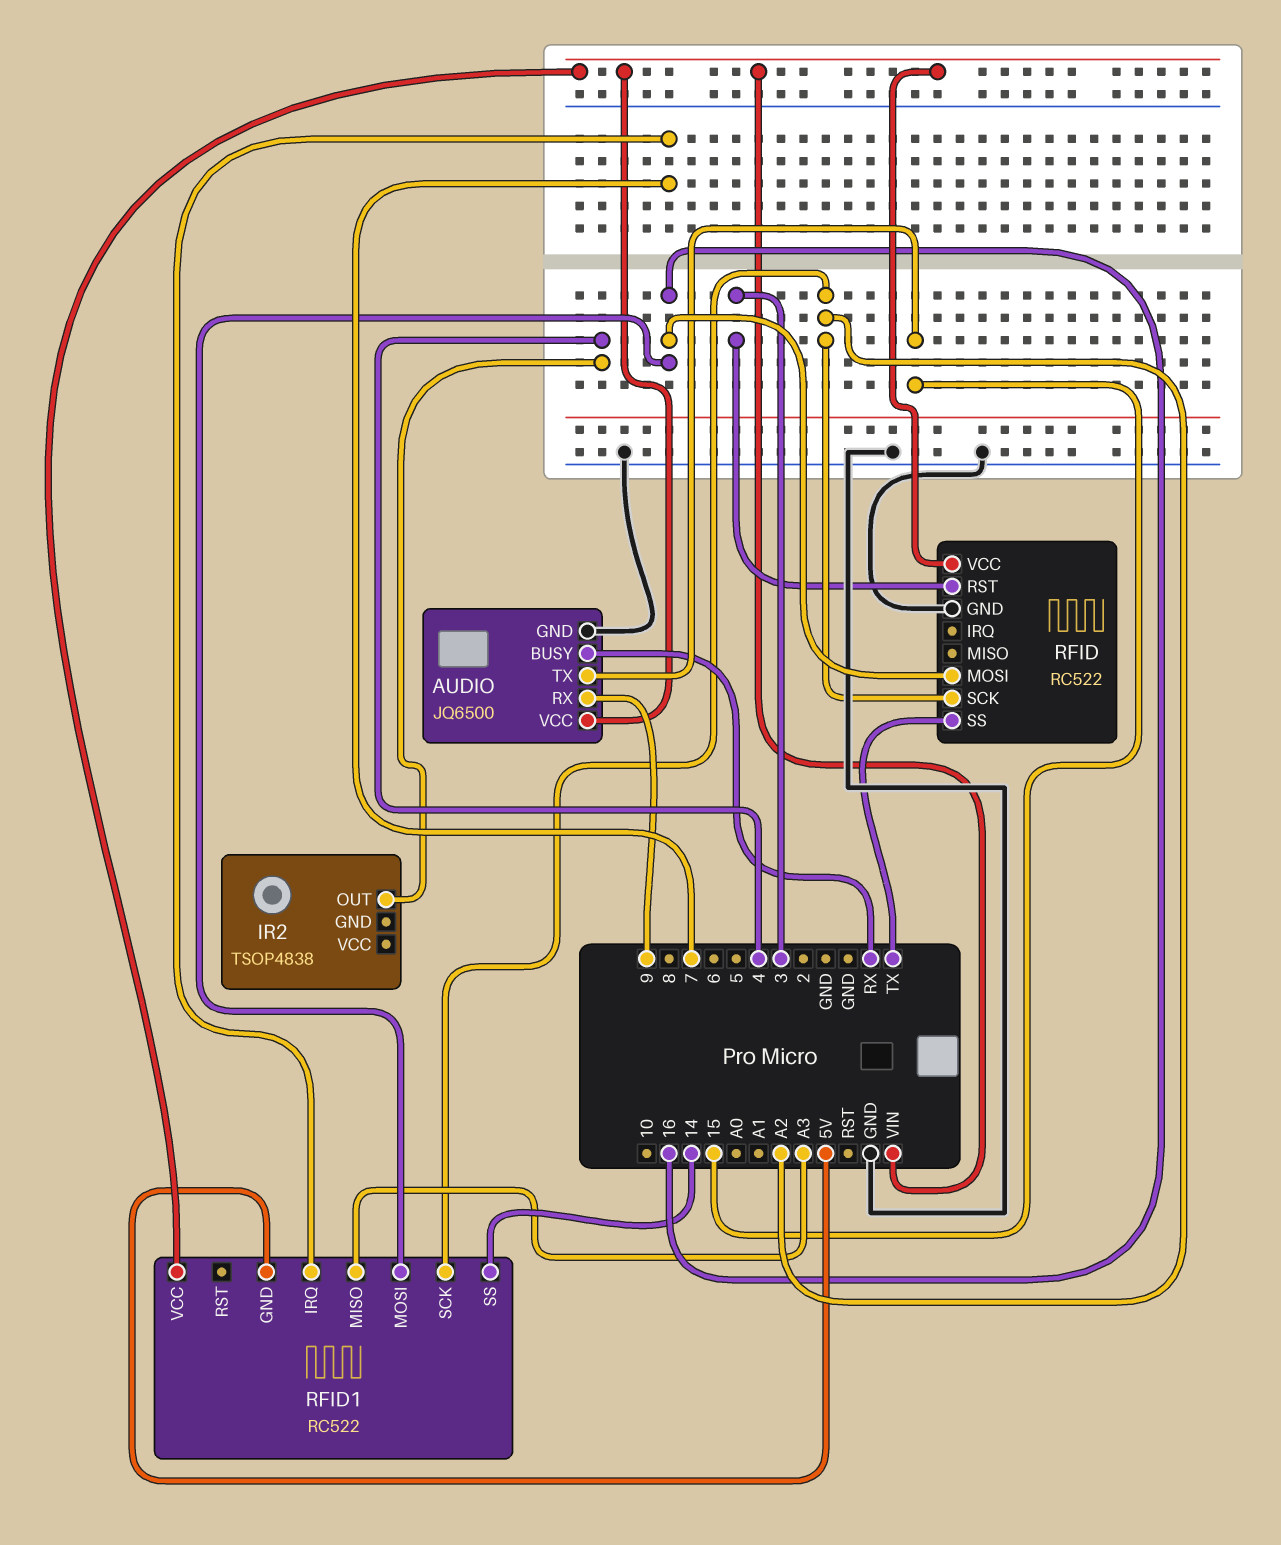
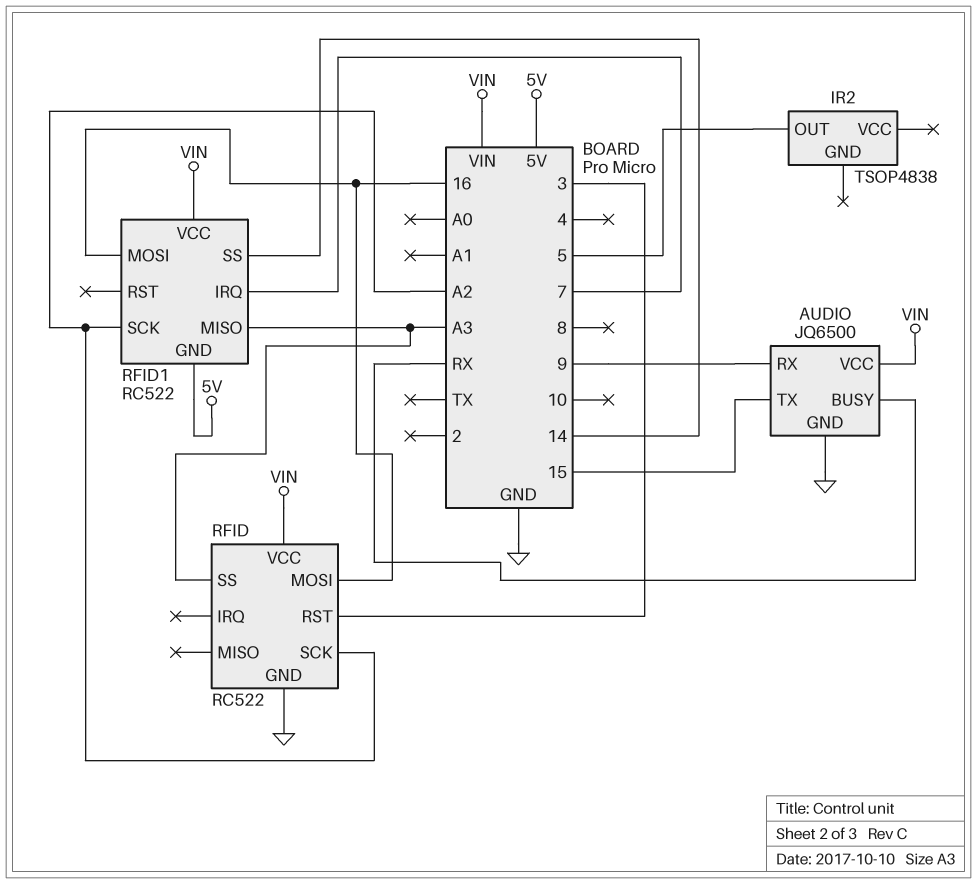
IR2 pin OUT: 4 -> 5
RFID pin SS: TX -> A3

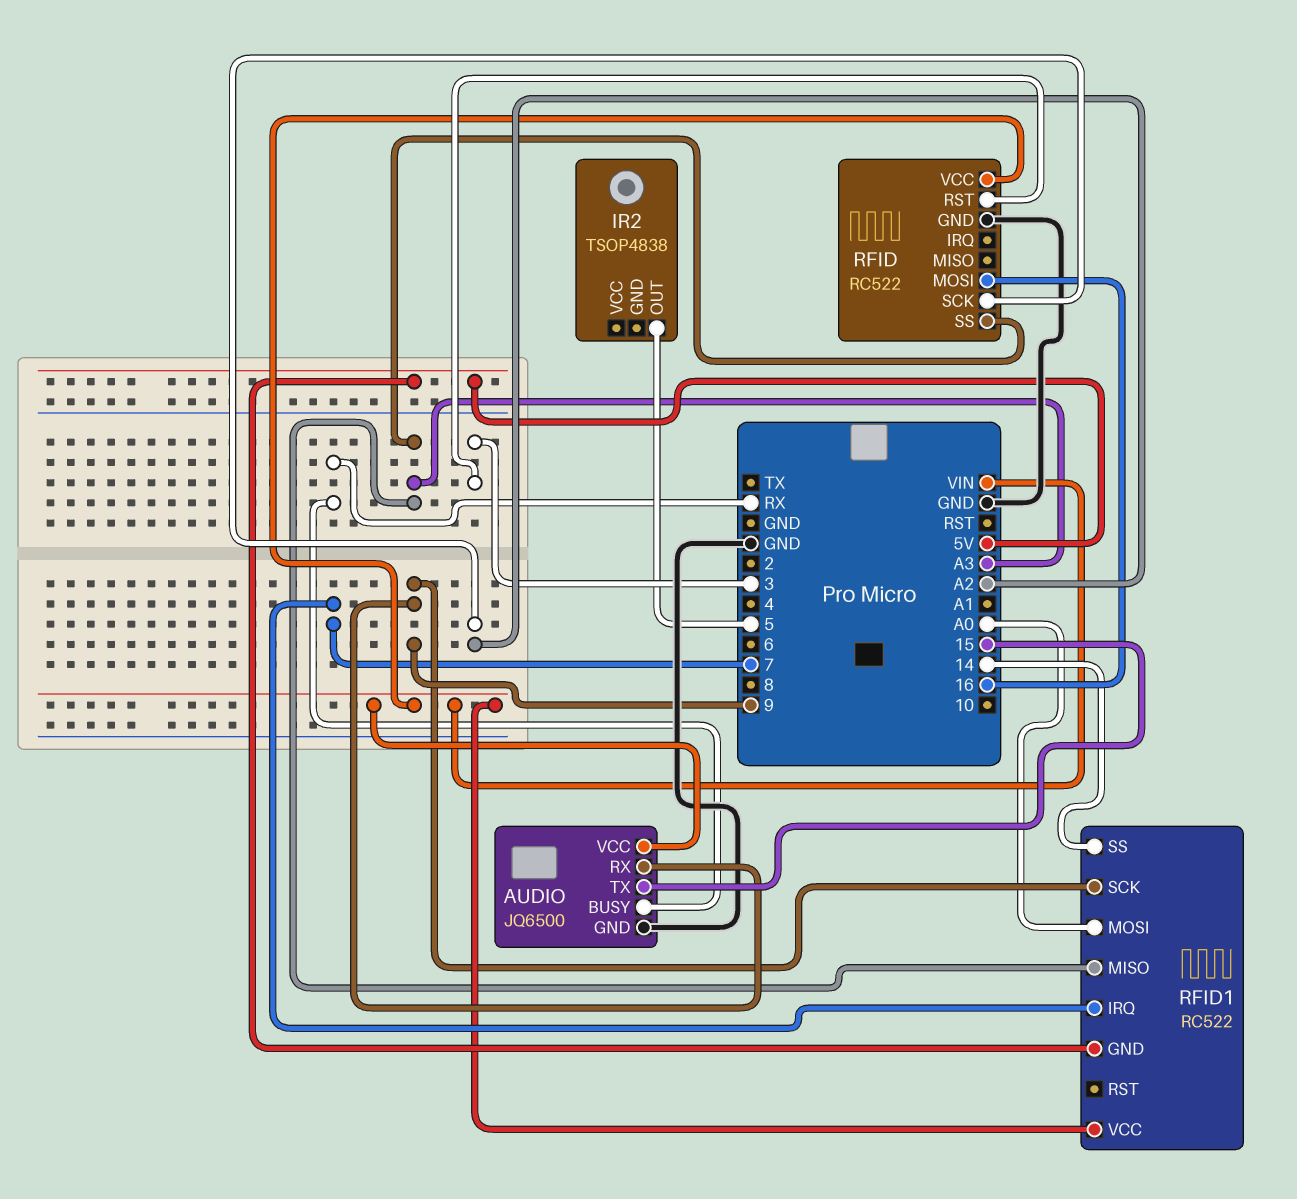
RFID1 pin MOSI: 16 -> A0
RFID1 pin SCK: A2 -> 9

